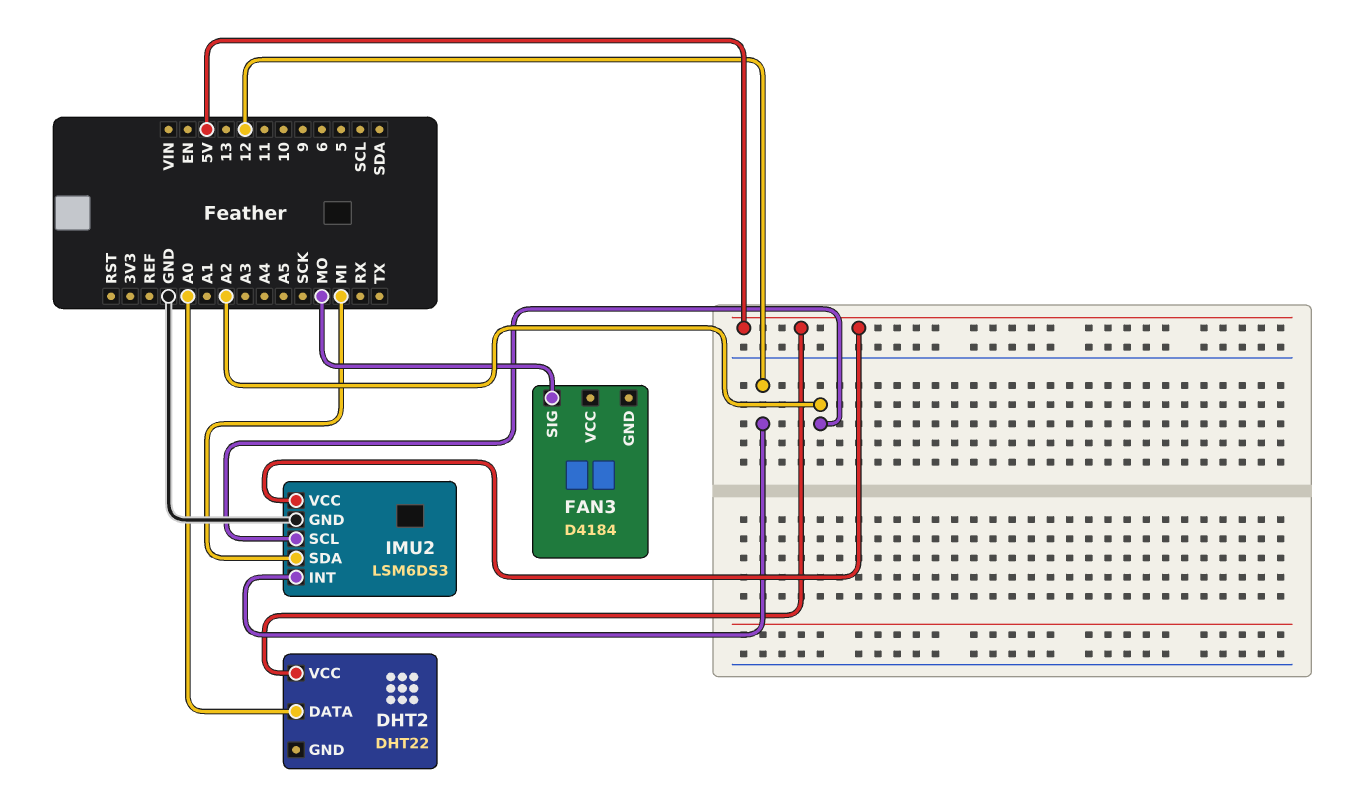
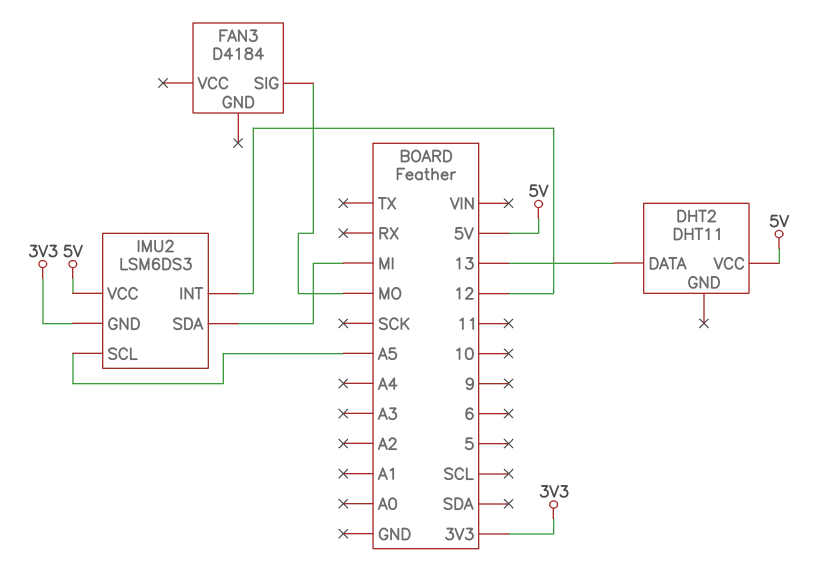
DHT2: DHT22 -> DHT11
DHT2 pin DATA: A0 -> 13
IMU2 pin GND: GND -> 3V3
IMU2 pin SCL: A2 -> A5

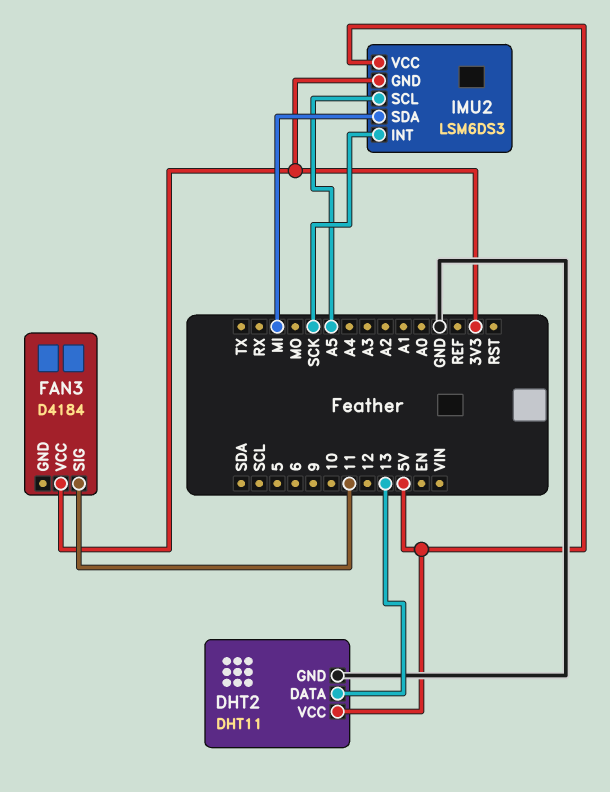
DHT2 pin GND: none -> GND
FAN3 pin SIG: MO -> 11
FAN3 pin VCC: none -> 3V3
IMU2 pin INT: 12 -> SCK

